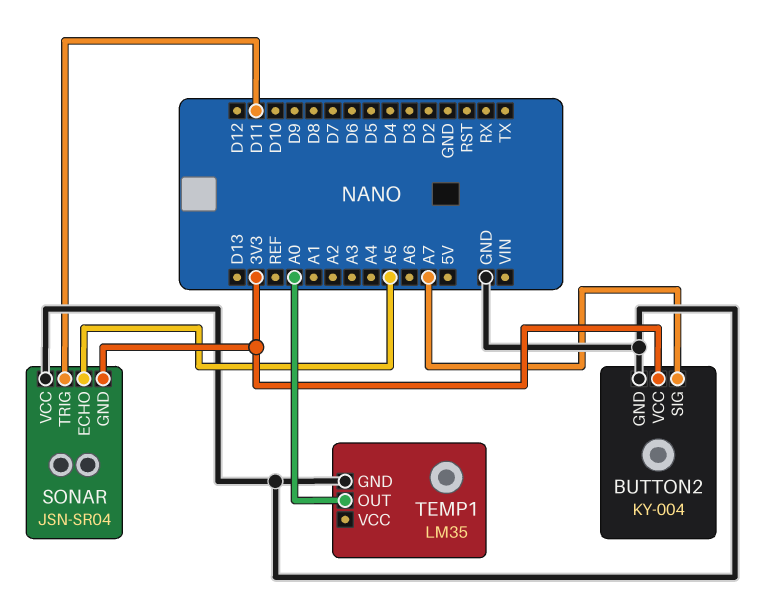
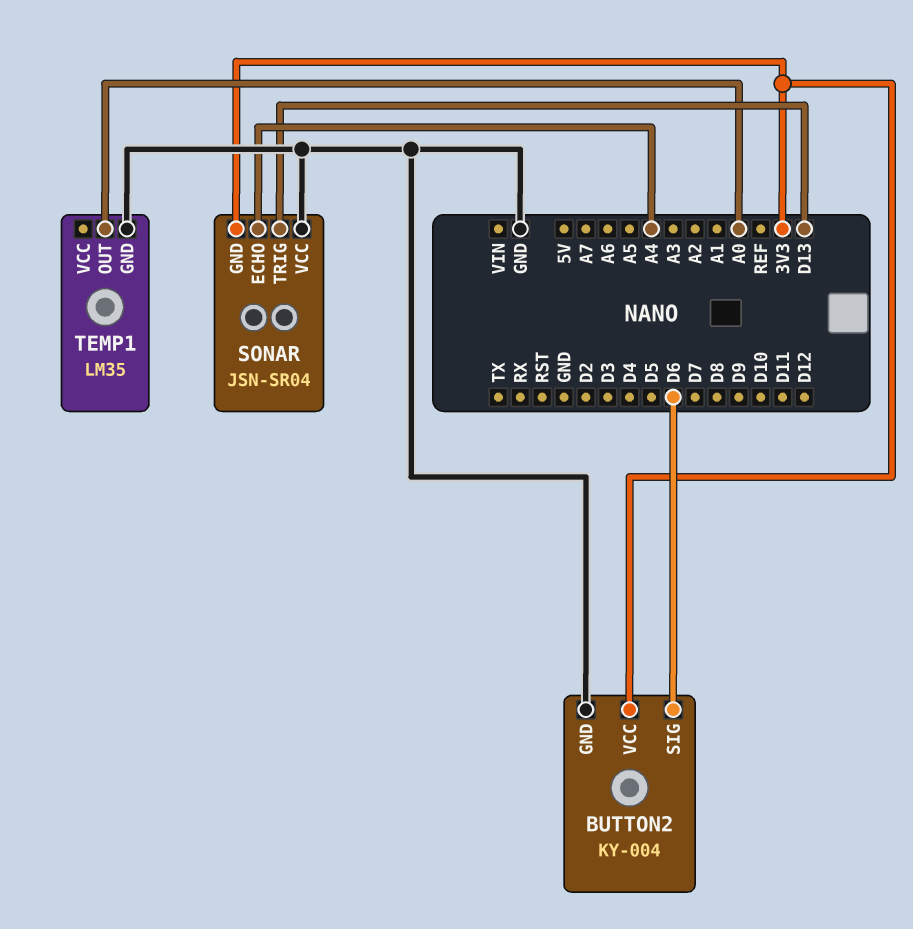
BUTTON2 pin SIG: A7 -> D6
SONAR pin ECHO: A5 -> A4
SONAR pin TRIG: D11 -> D13

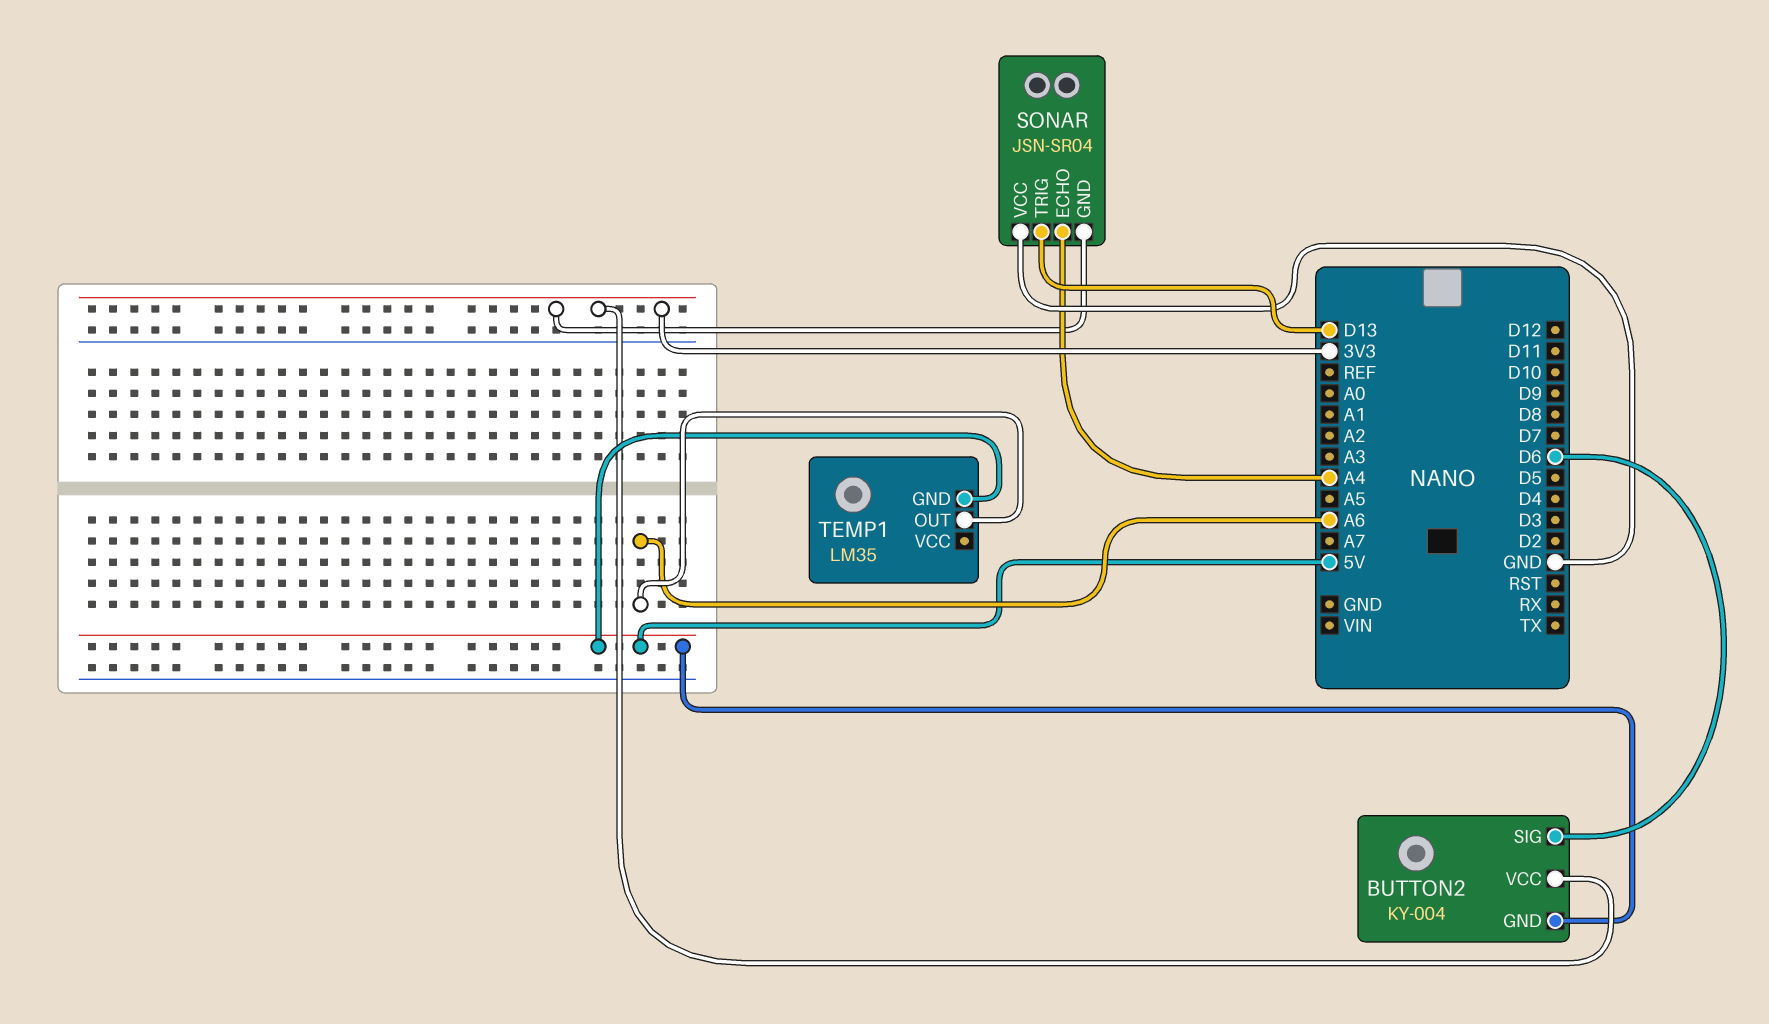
BUTTON2 pin GND: GND -> 5V
TEMP1 pin GND: GND -> 5V
TEMP1 pin OUT: A0 -> A6

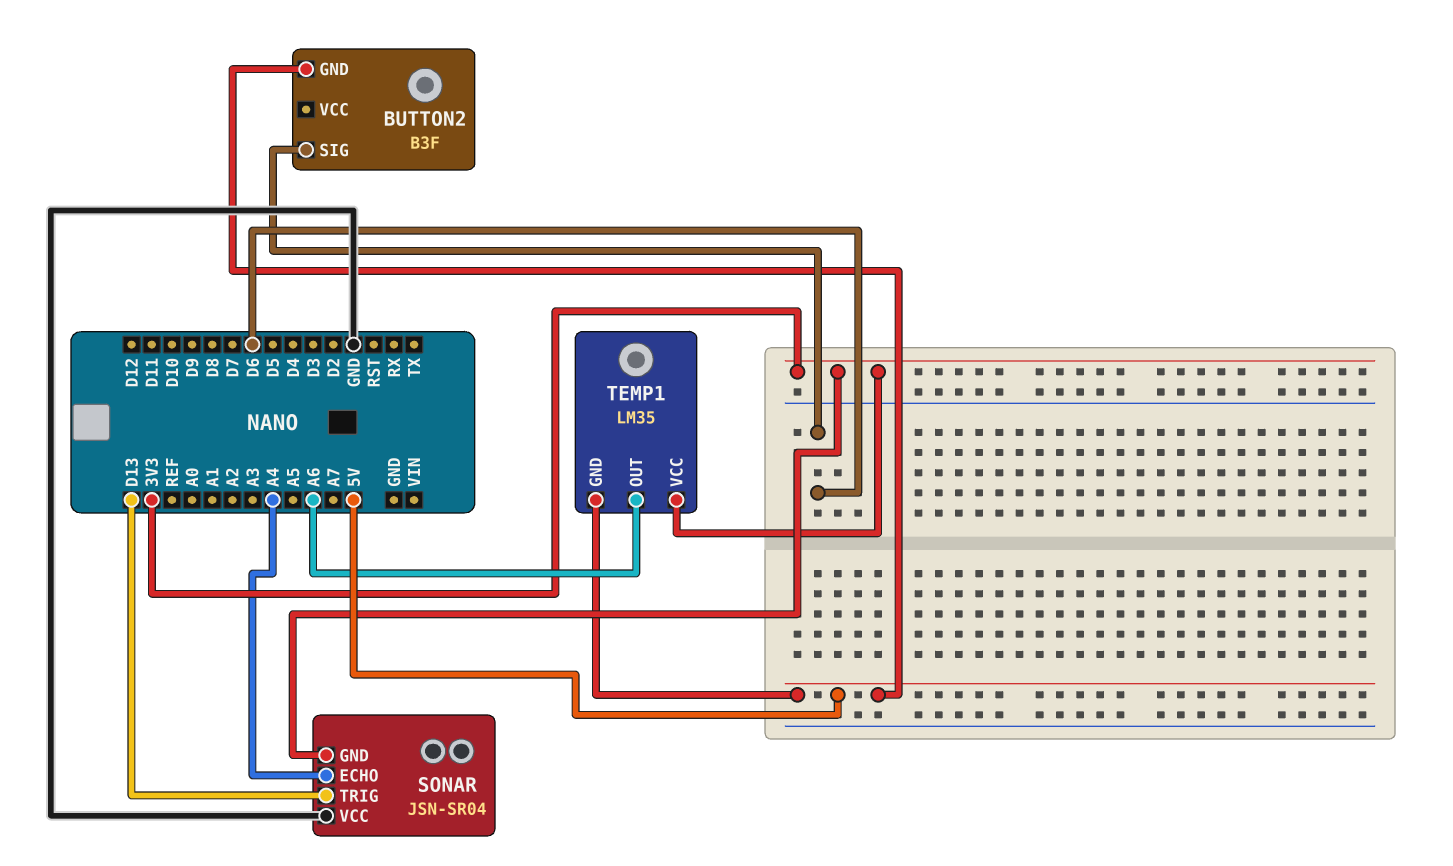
BUTTON2: KY-004 -> B3F
BUTTON2 pin VCC: 3V3 -> none
TEMP1 pin VCC: none -> 3V3

